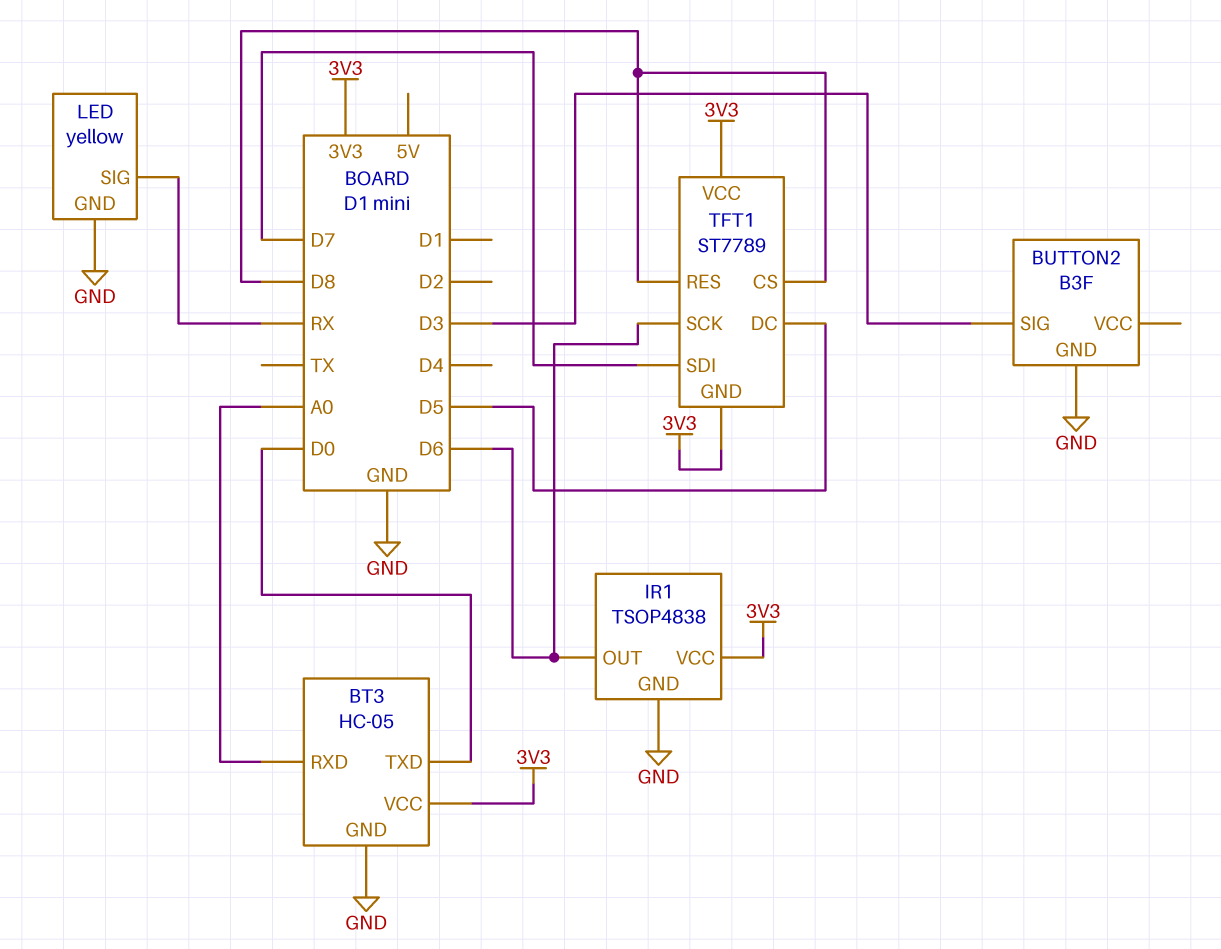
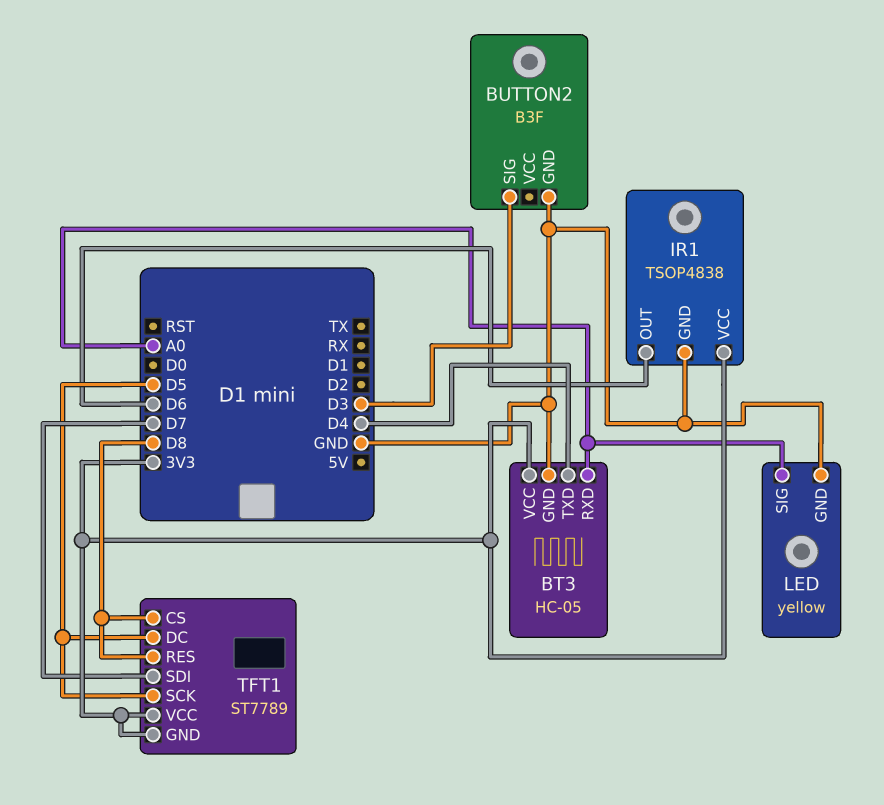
BT3 pin TXD: D0 -> D4
LED pin SIG: RX -> A0
TFT1 pin SCK: D6 -> D5

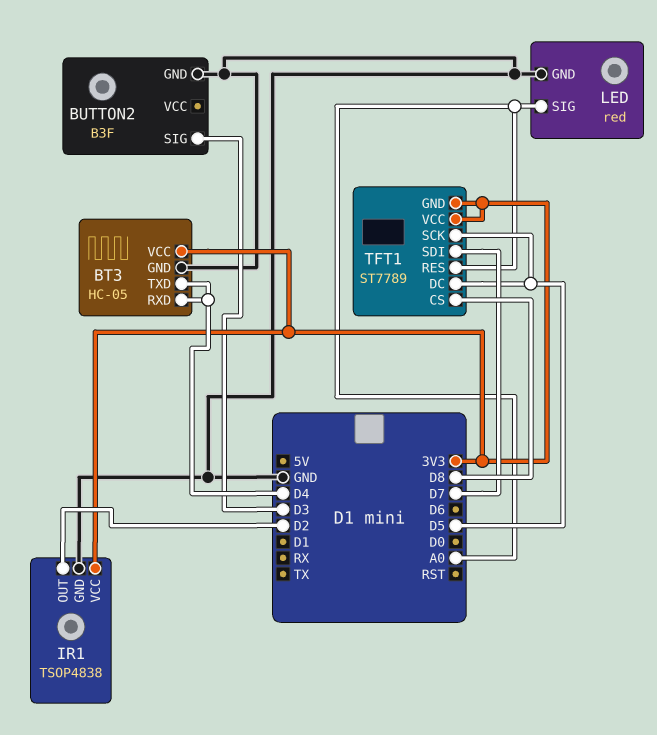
BT3 pin RXD: A0 -> D4
IR1 pin OUT: D6 -> D2
LED: yellow -> red
TFT1 pin RES: D8 -> A0

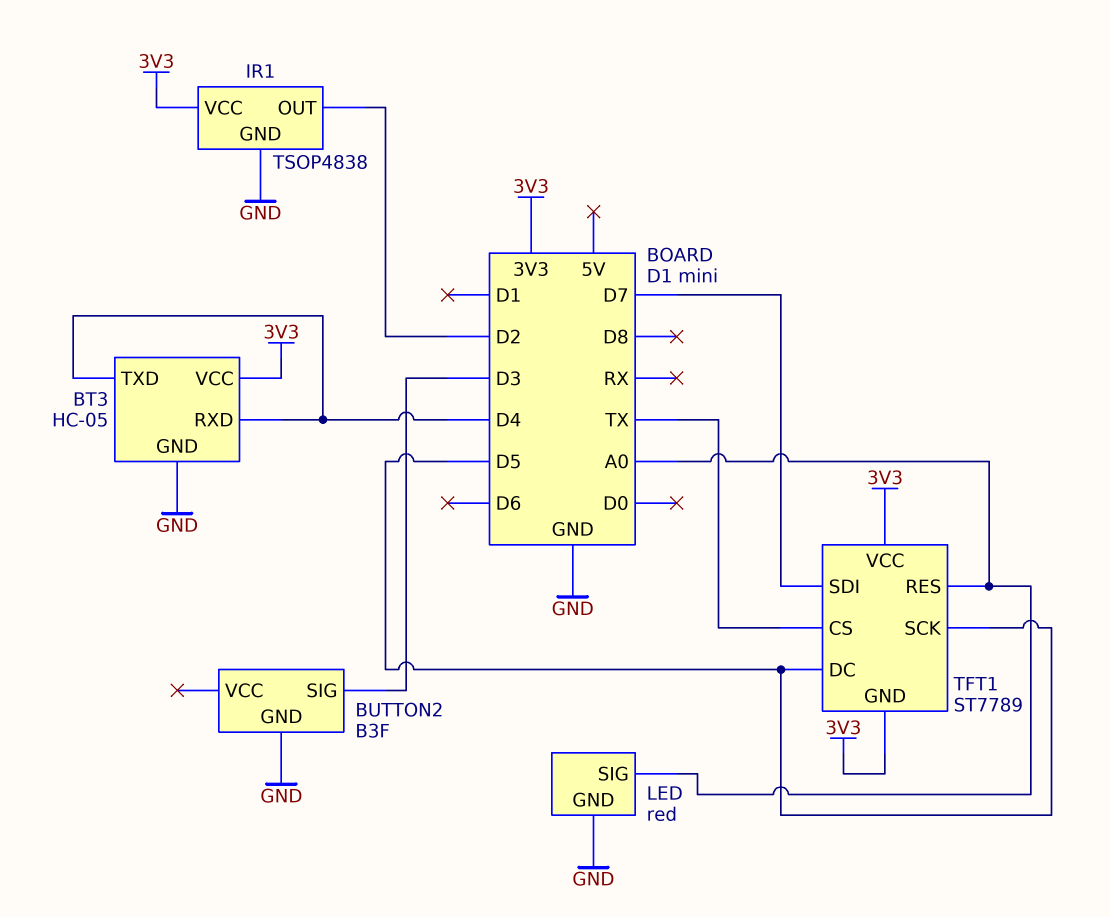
TFT1 pin CS: D8 -> TX

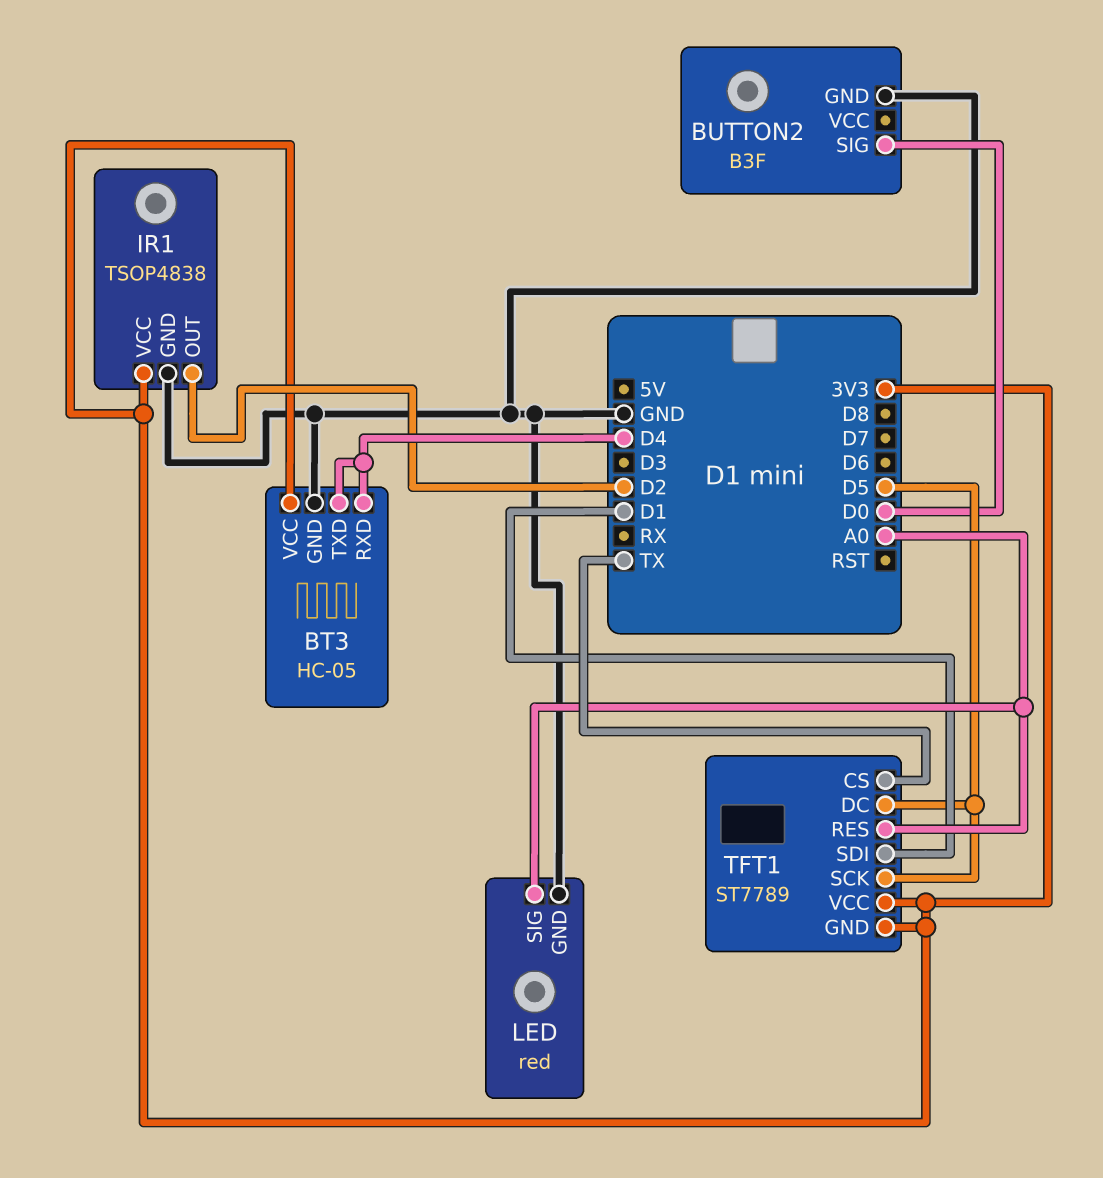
BUTTON2 pin SIG: D3 -> D0
TFT1 pin SDI: D7 -> D1

